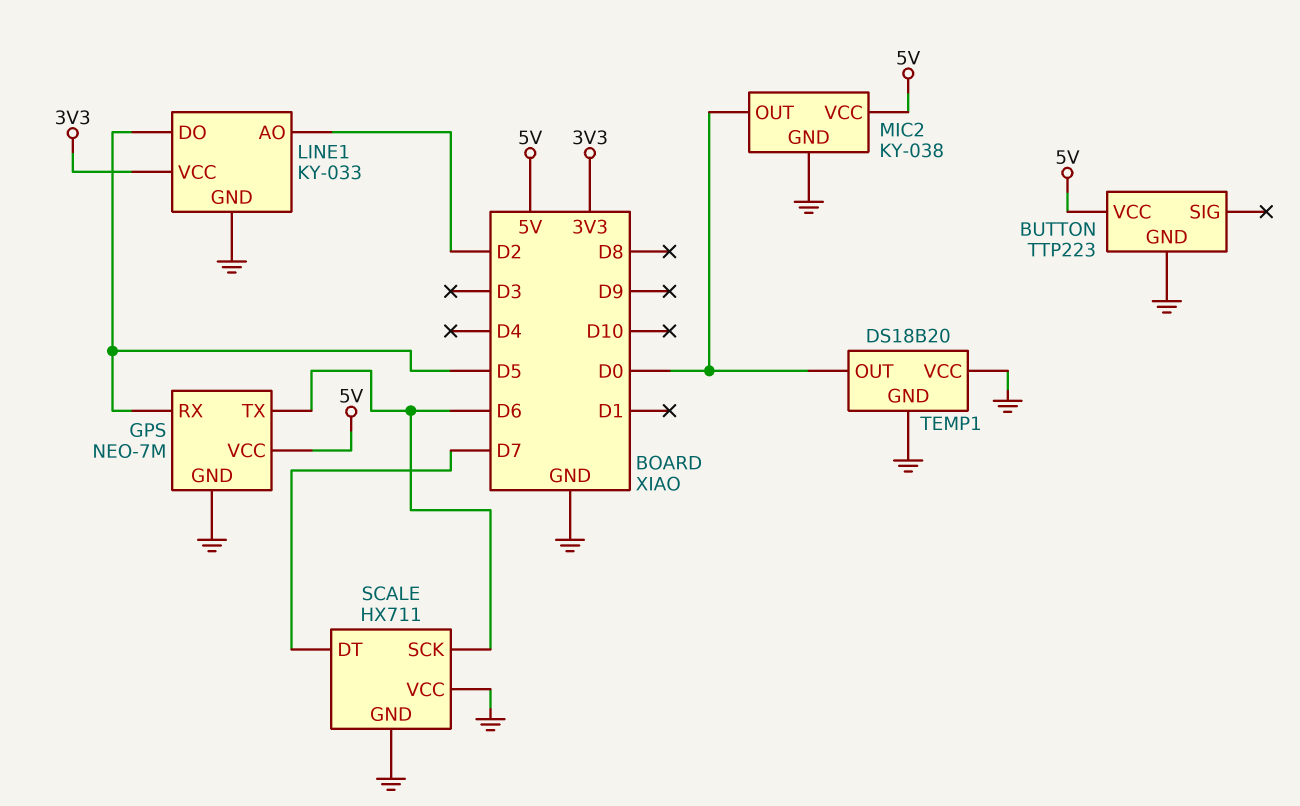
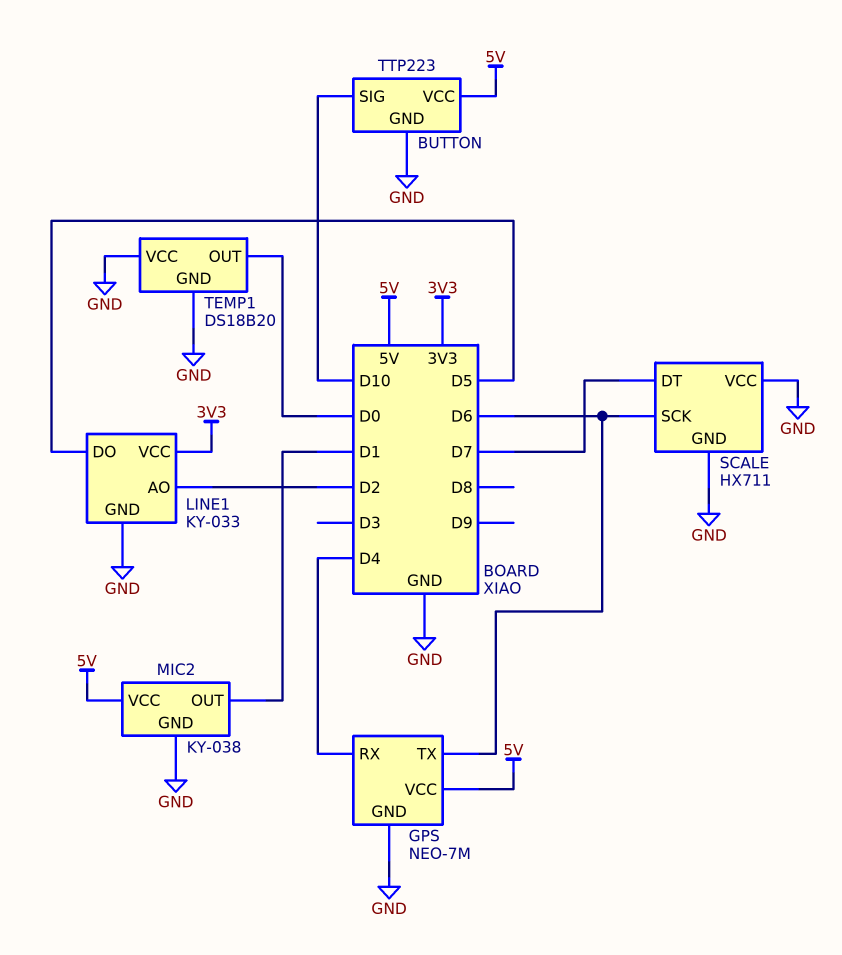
BUTTON pin SIG: none -> D10
GPS pin RX: D5 -> D4
MIC2 pin OUT: D0 -> D1

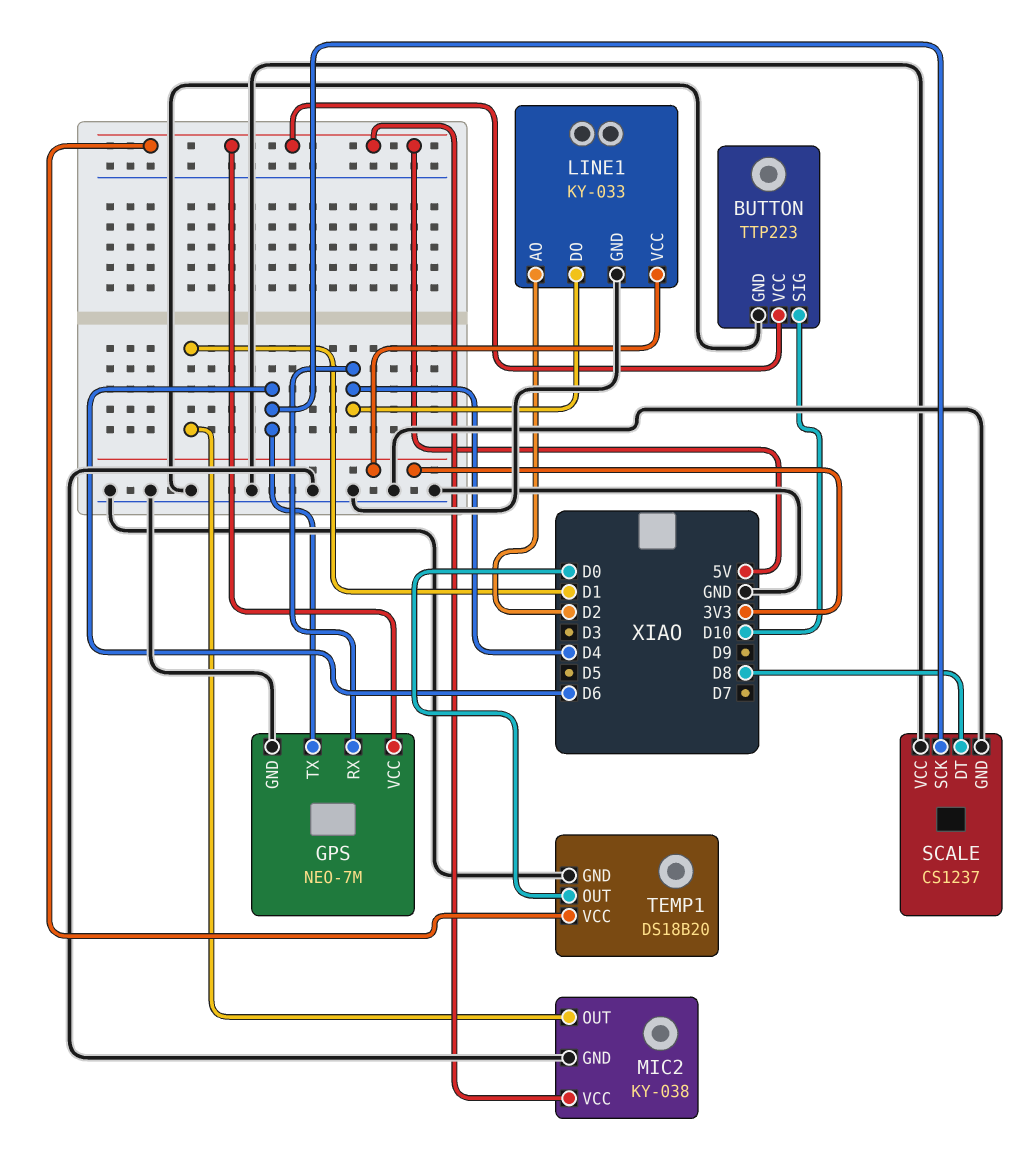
LINE1 pin DO: D5 -> D4
SCALE: HX711 -> CS1237
SCALE pin DT: D7 -> D8
TEMP1 pin VCC: GND -> 5V

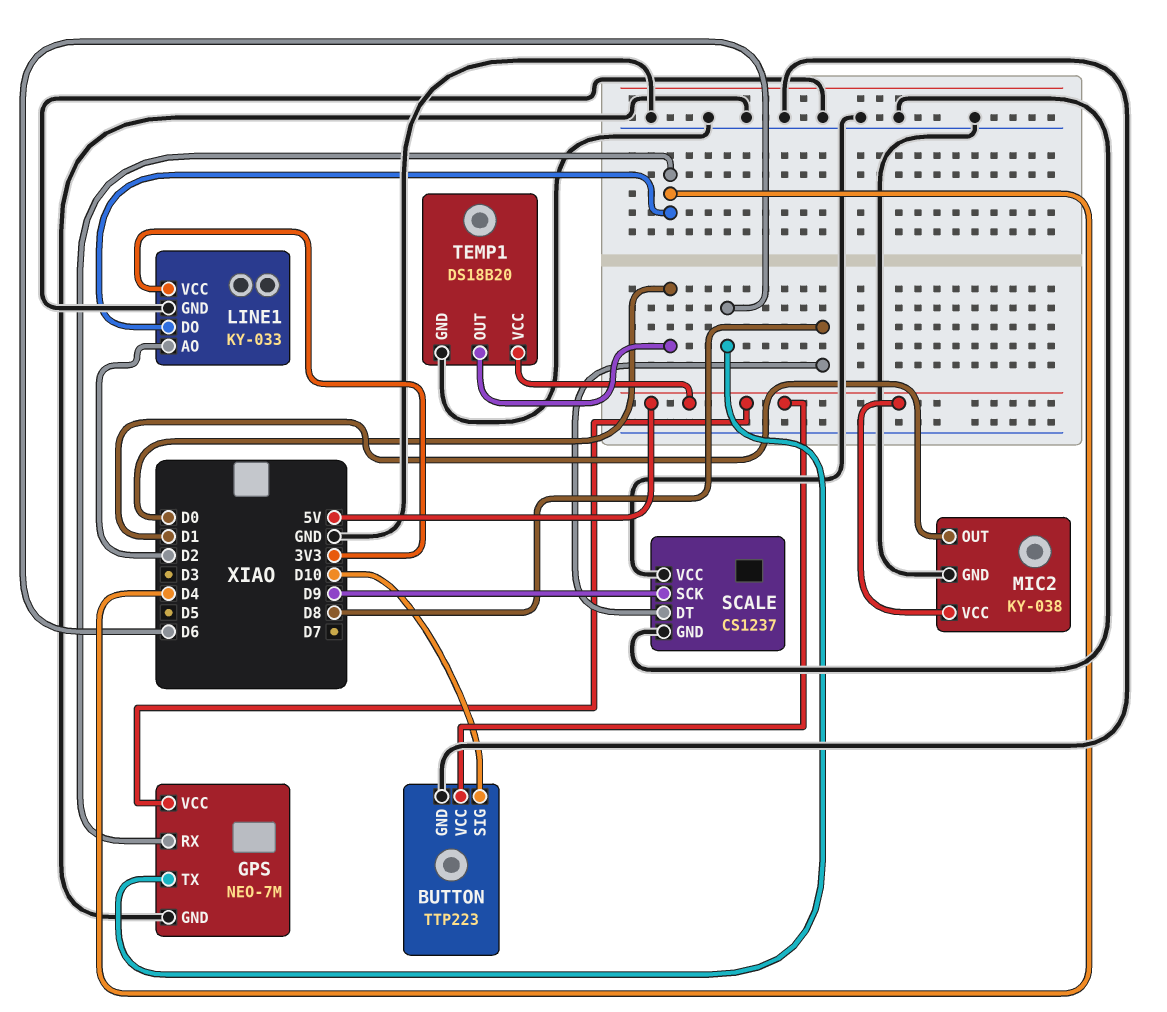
SCALE pin SCK: D6 -> D9

